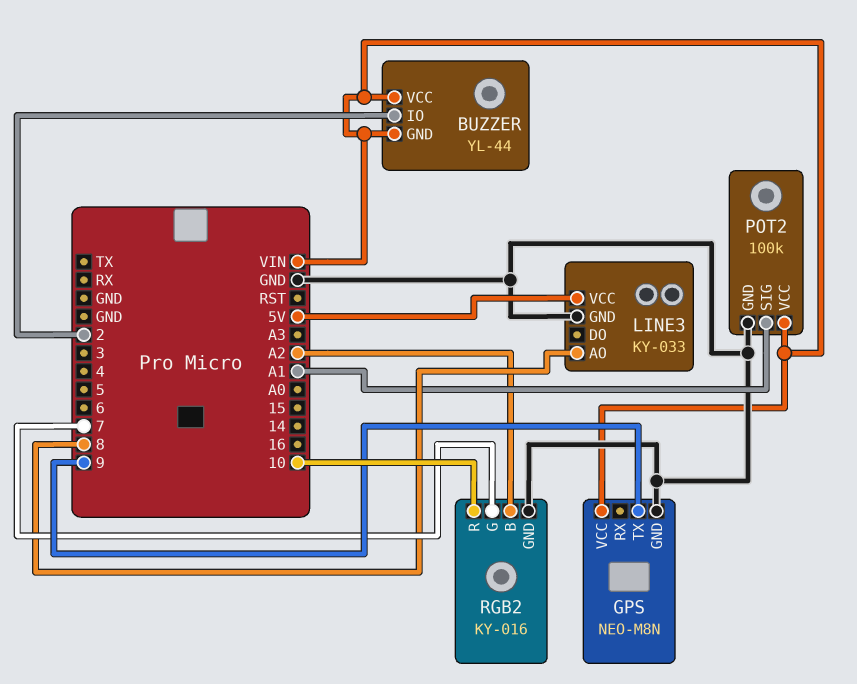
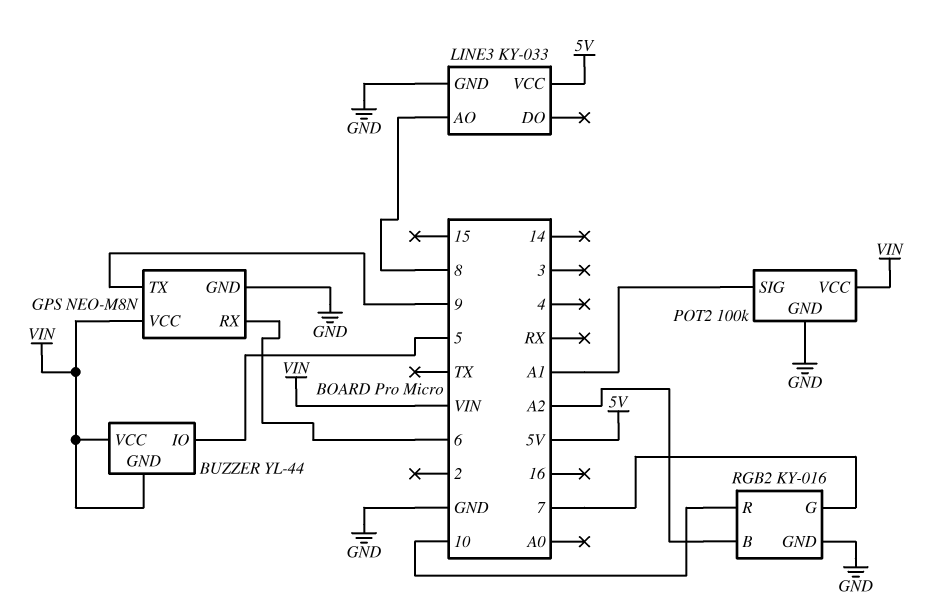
BUZZER pin IO: 2 -> 5
GPS pin RX: none -> 6

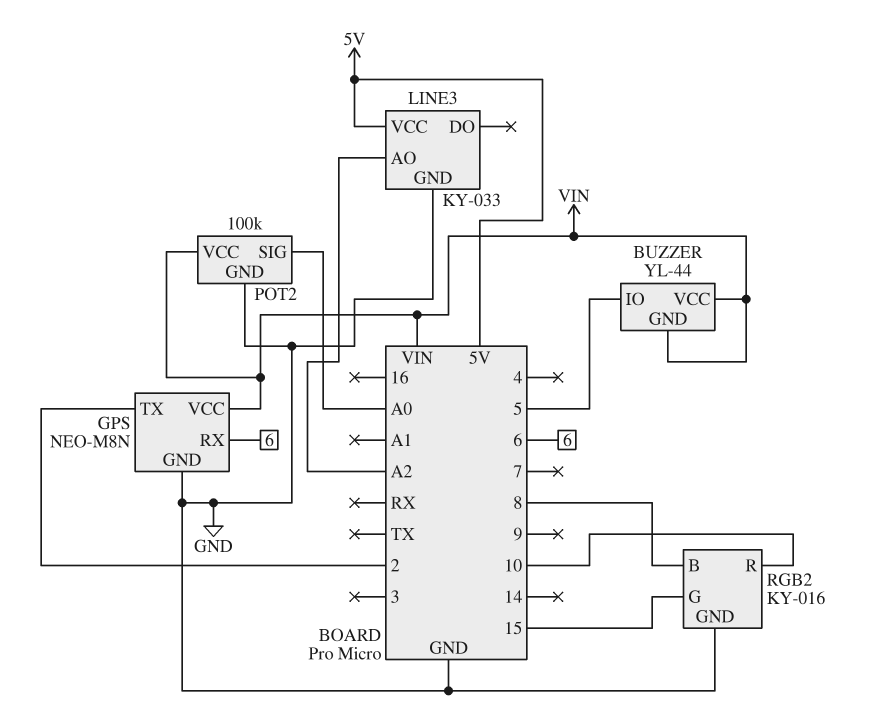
GPS pin TX: 9 -> 2
LINE3 pin AO: 8 -> A2
POT2 pin SIG: A1 -> A0
RGB2 pin B: A2 -> 8
RGB2 pin G: 7 -> 15

